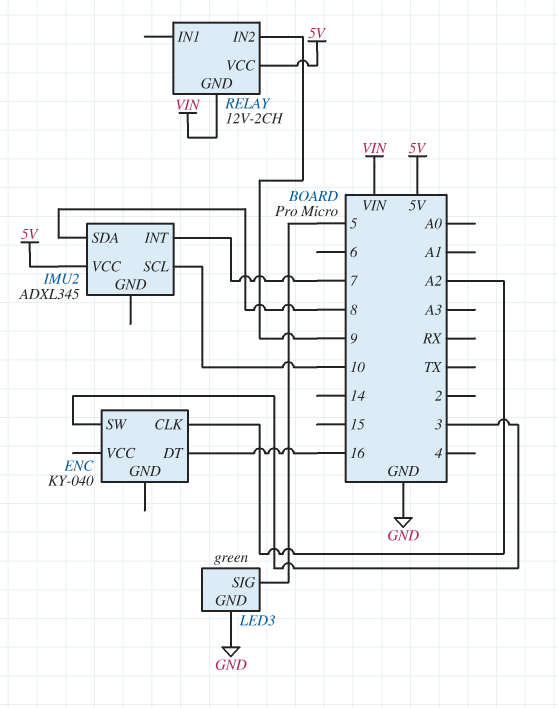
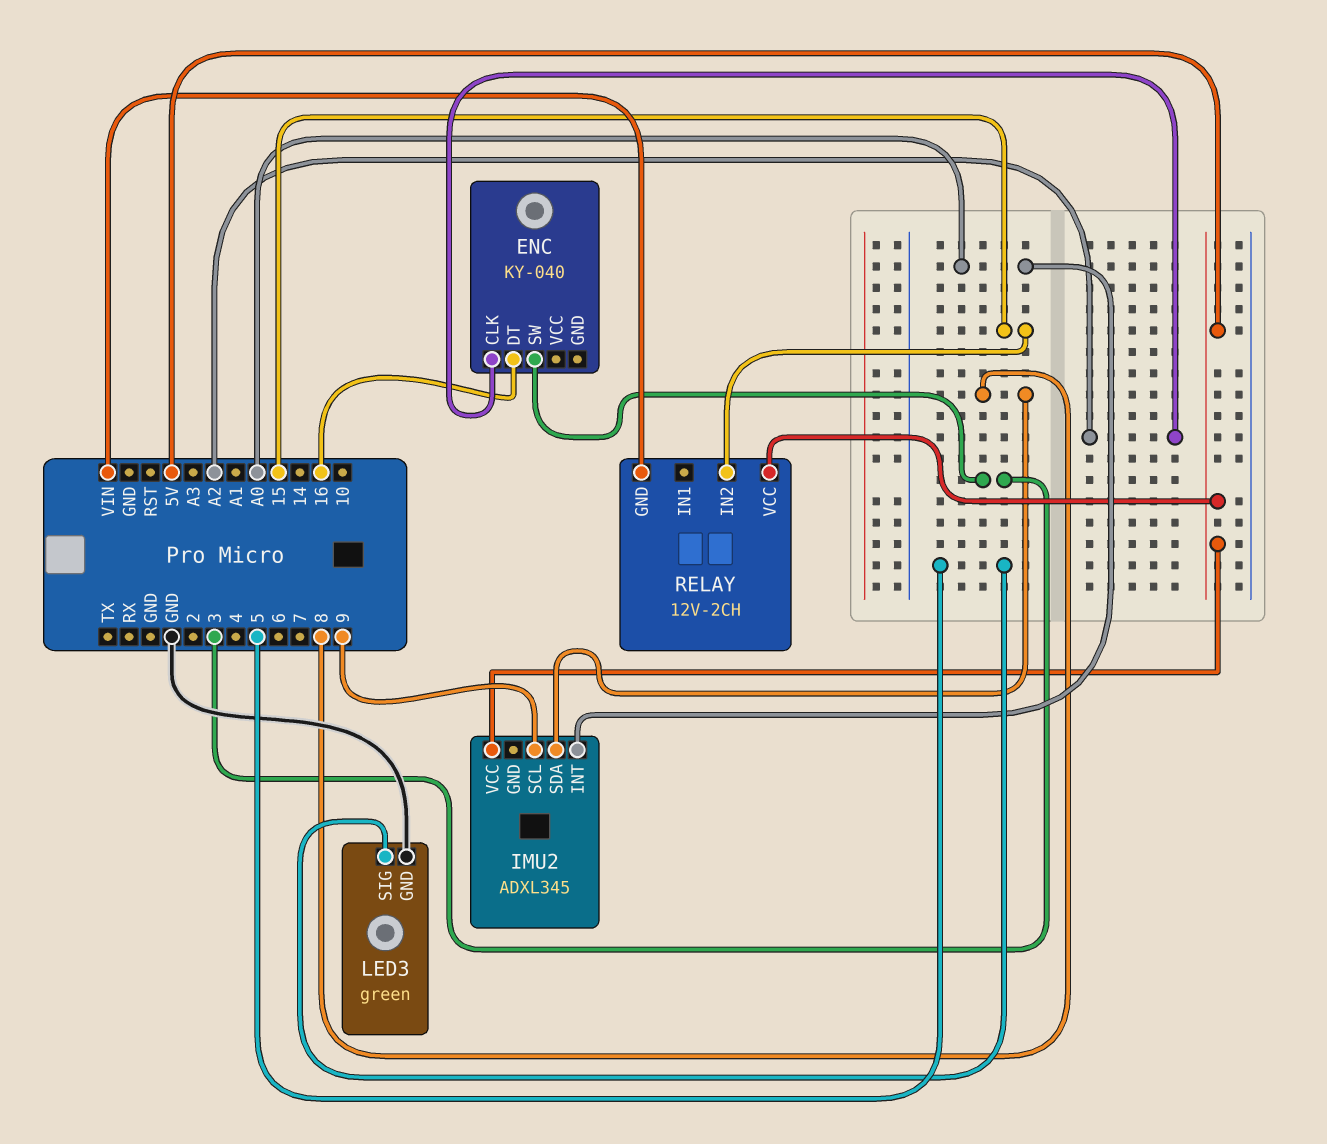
IMU2 pin INT: 7 -> A0
IMU2 pin SCL: 10 -> 9
RELAY pin IN2: 9 -> 15

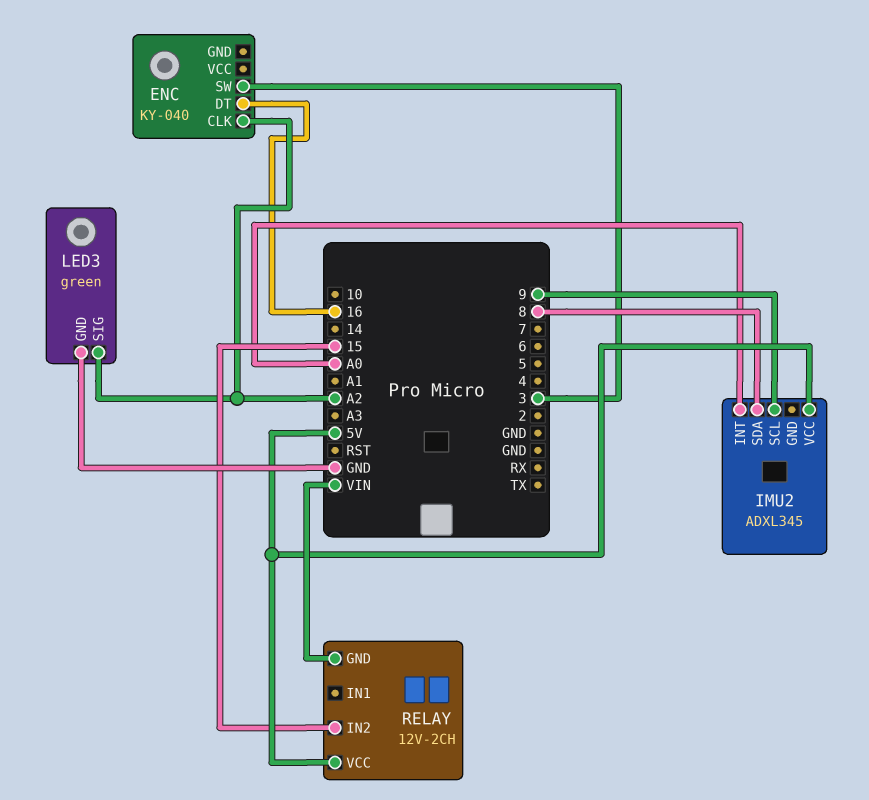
LED3 pin SIG: 5 -> A2

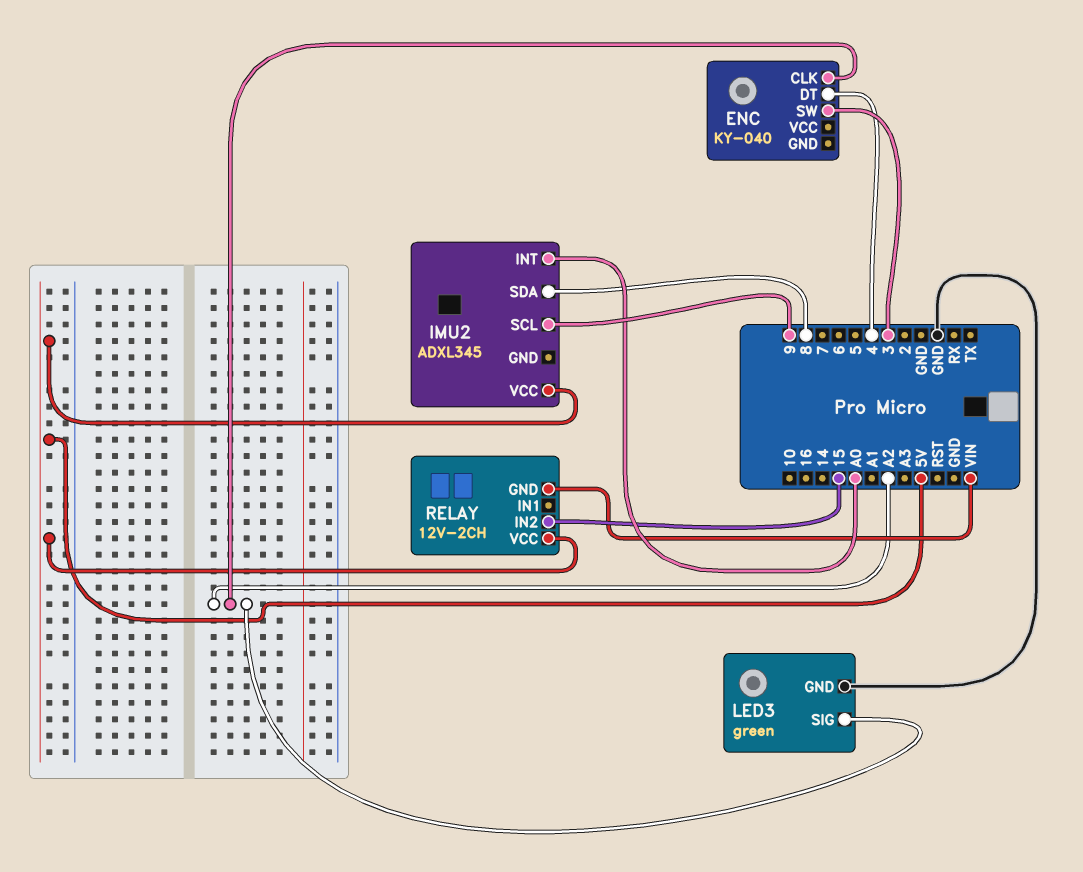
ENC pin DT: 16 -> 4

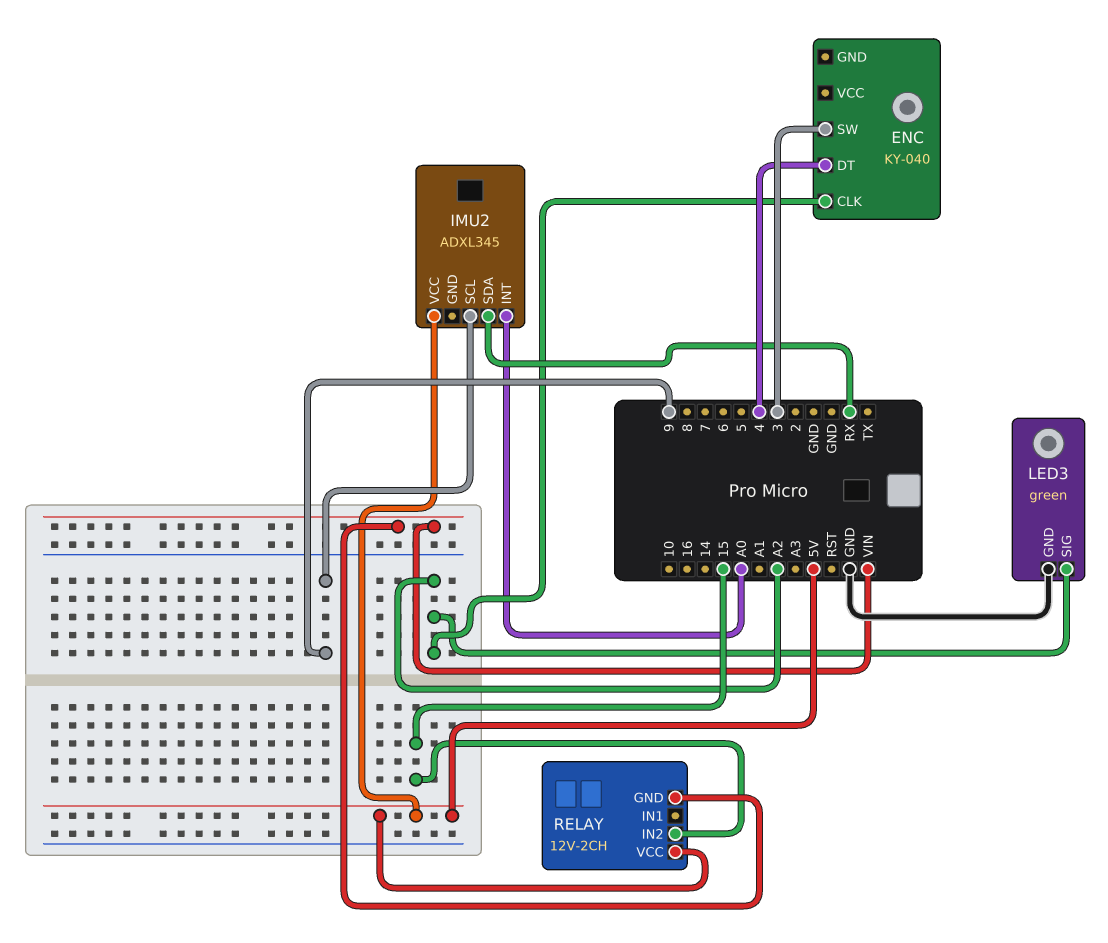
IMU2 pin SDA: 8 -> RX

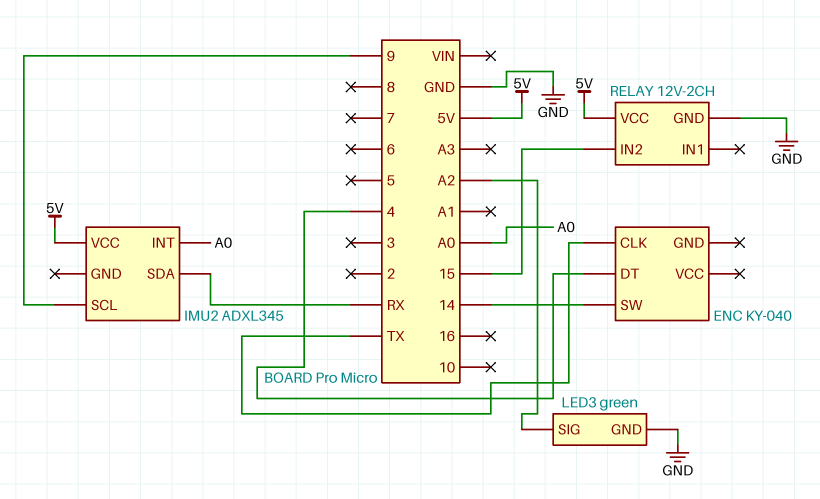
ENC pin CLK: A2 -> TX
ENC pin SW: 3 -> 14
RELAY pin GND: VIN -> GND

